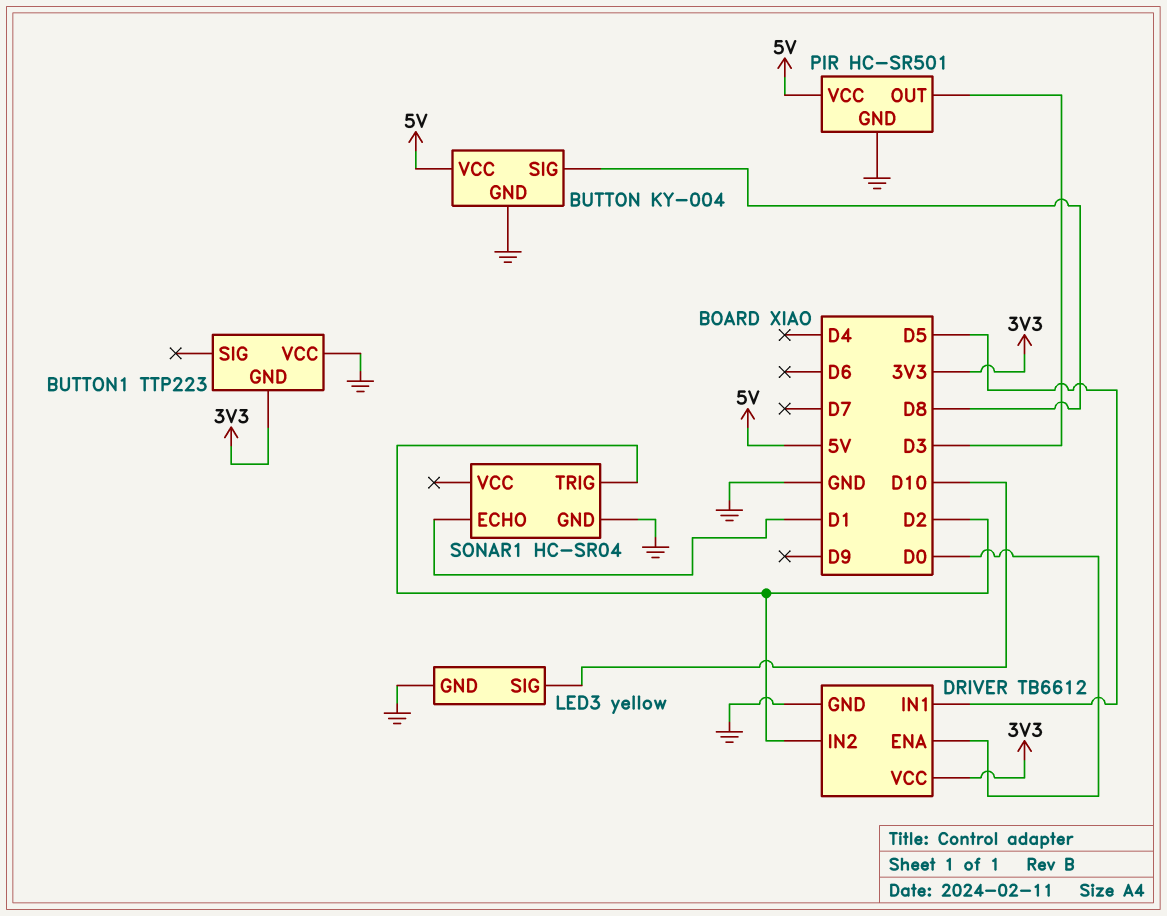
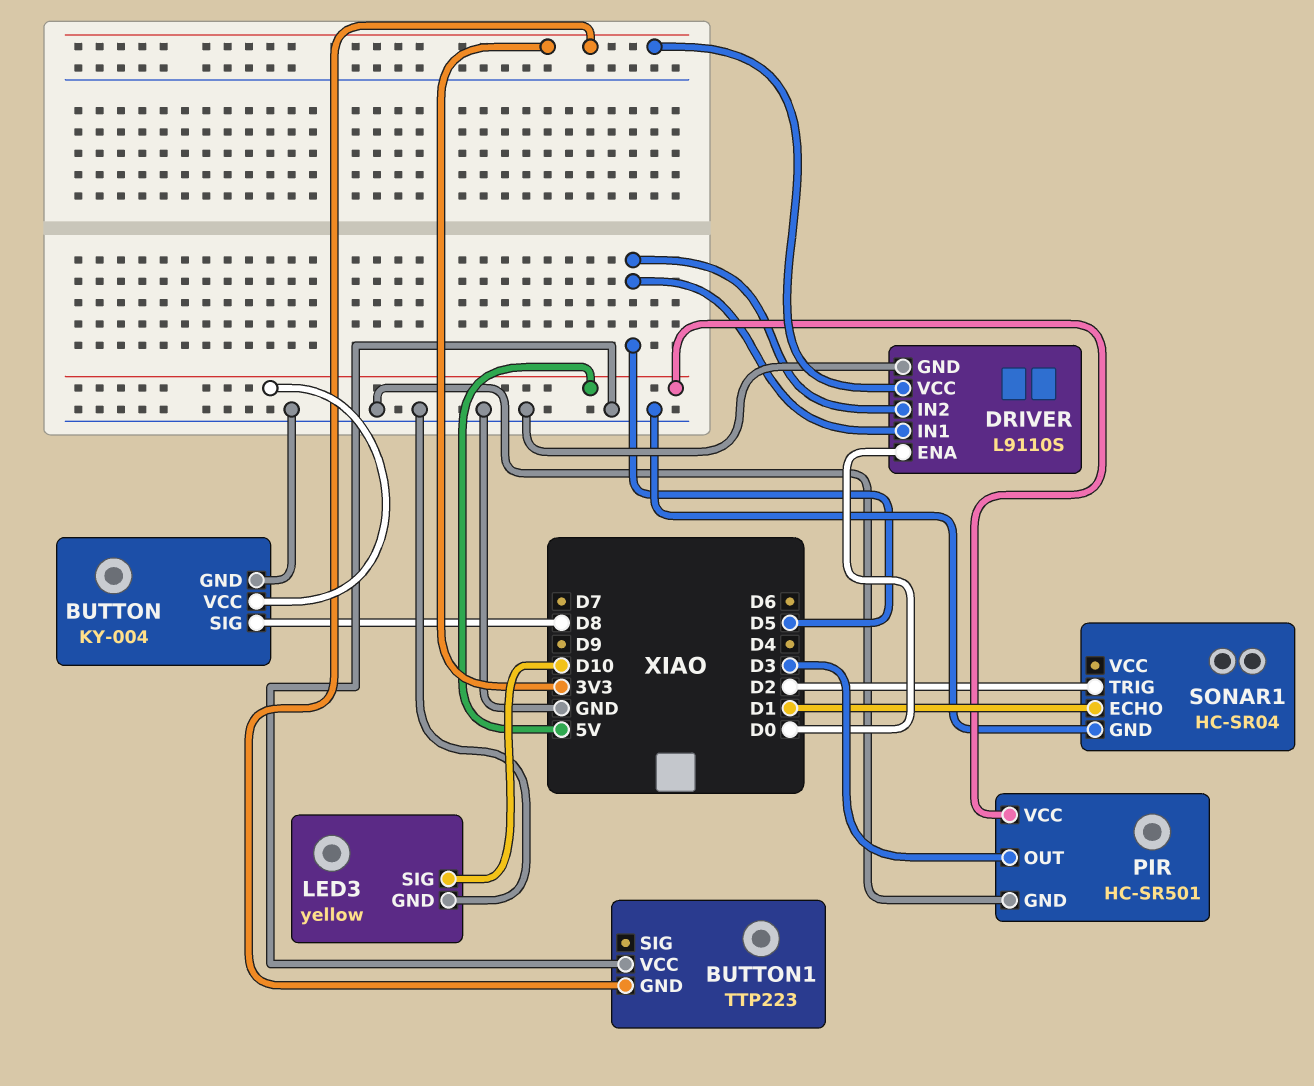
DRIVER: TB6612 -> L9110S
DRIVER pin IN2: D2 -> D5

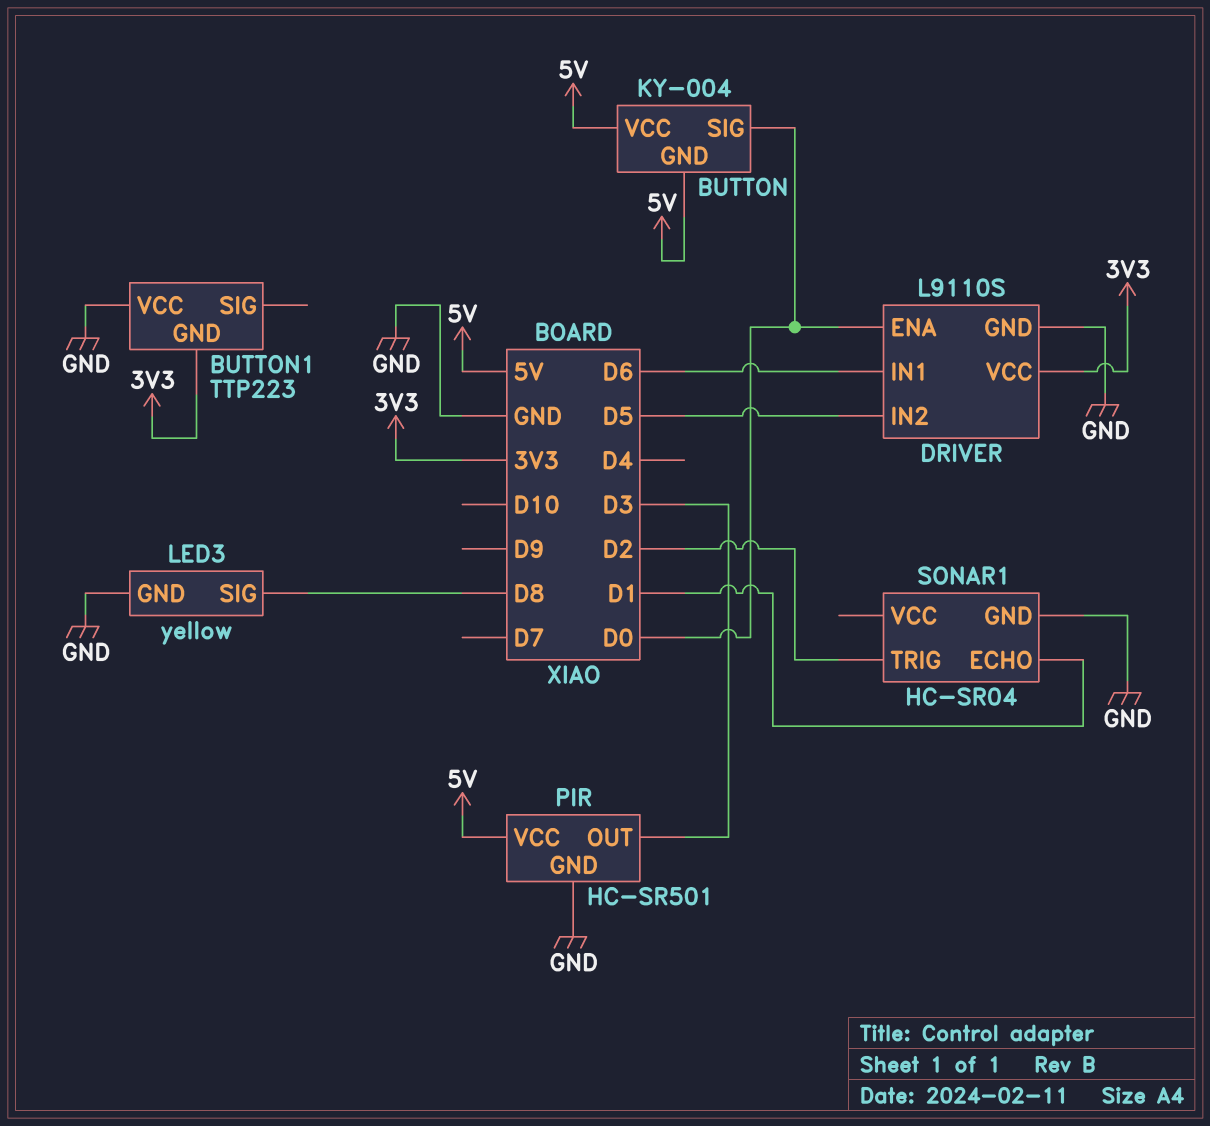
BUTTON pin GND: GND -> 5V
BUTTON pin SIG: D8 -> D0
DRIVER pin IN1: D5 -> D6
LED3 pin SIG: D10 -> D8

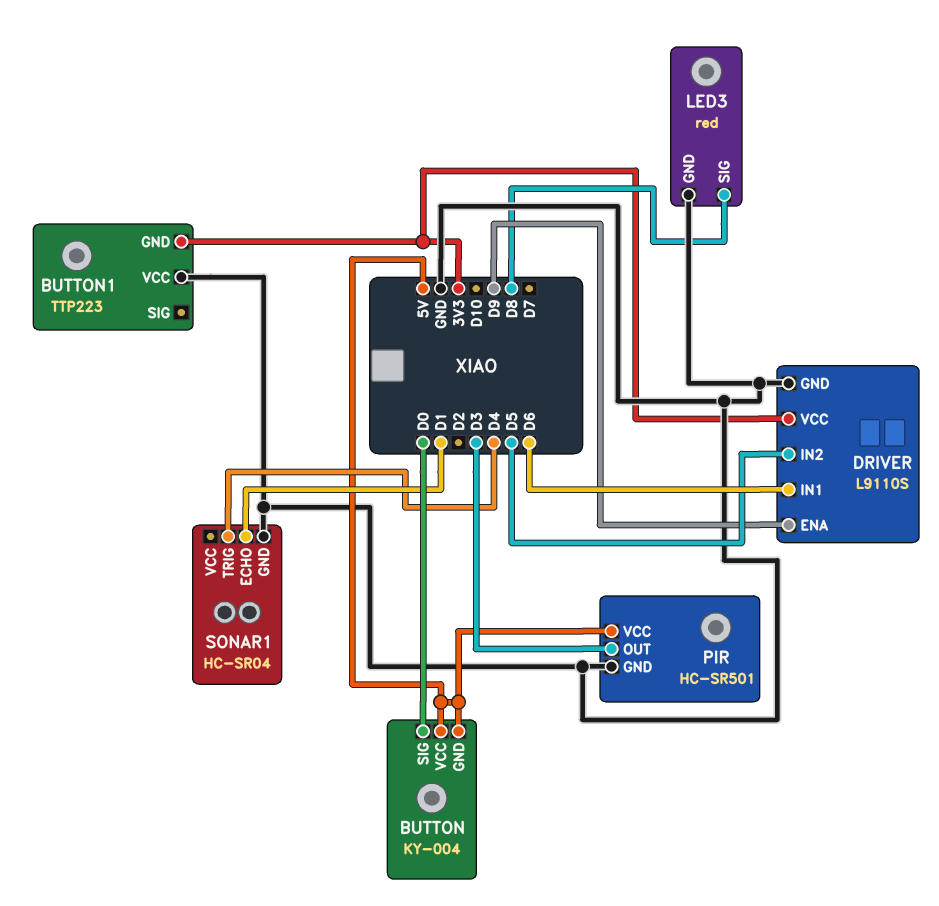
DRIVER pin ENA: D0 -> D9
LED3: yellow -> red
SONAR1 pin TRIG: D2 -> D4

